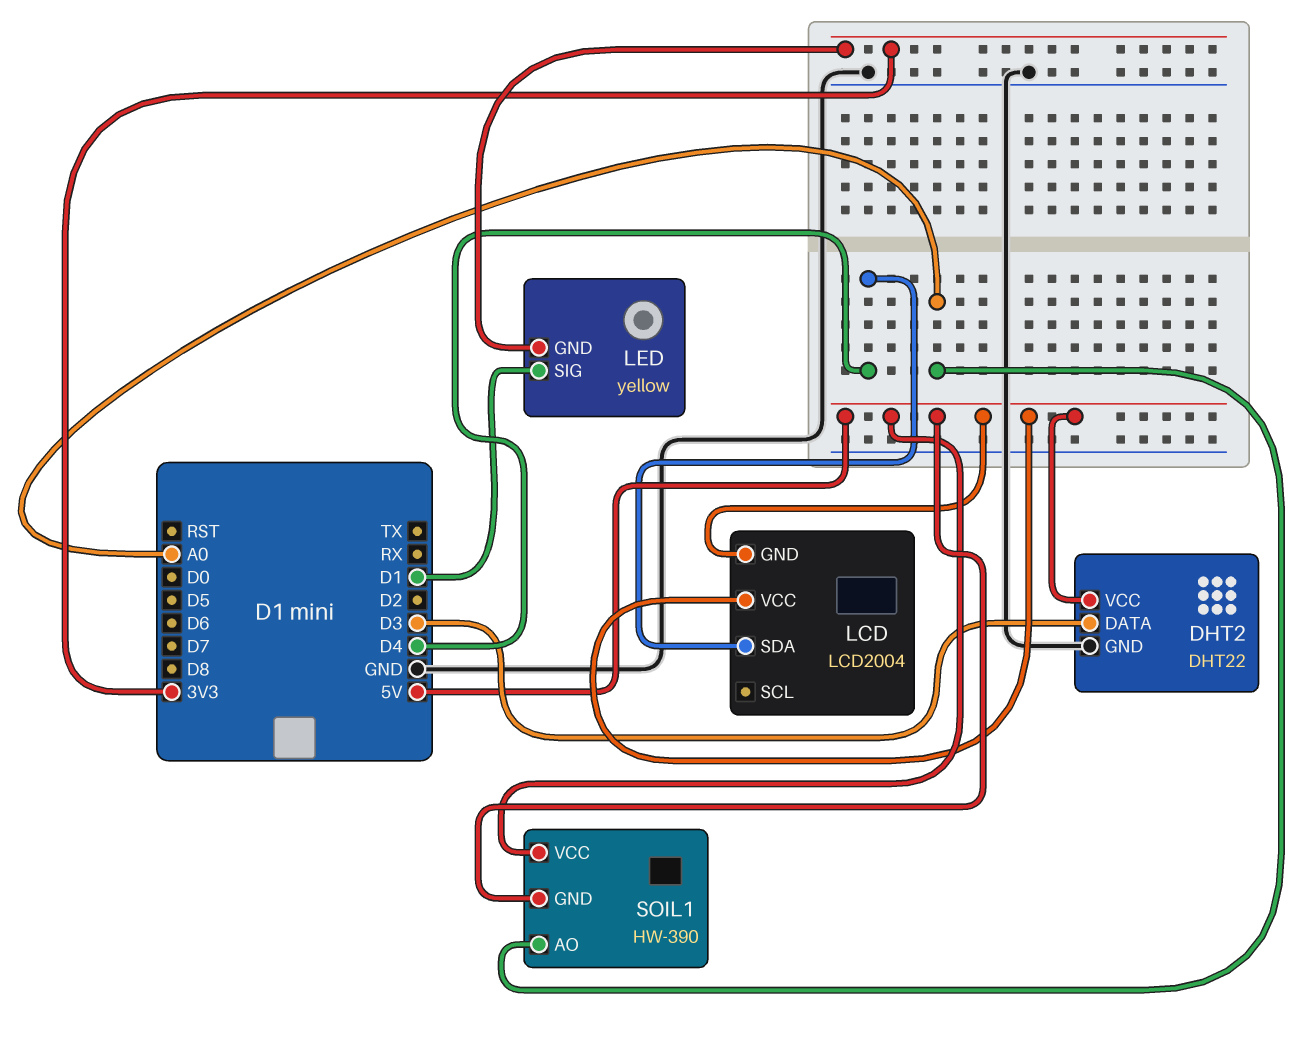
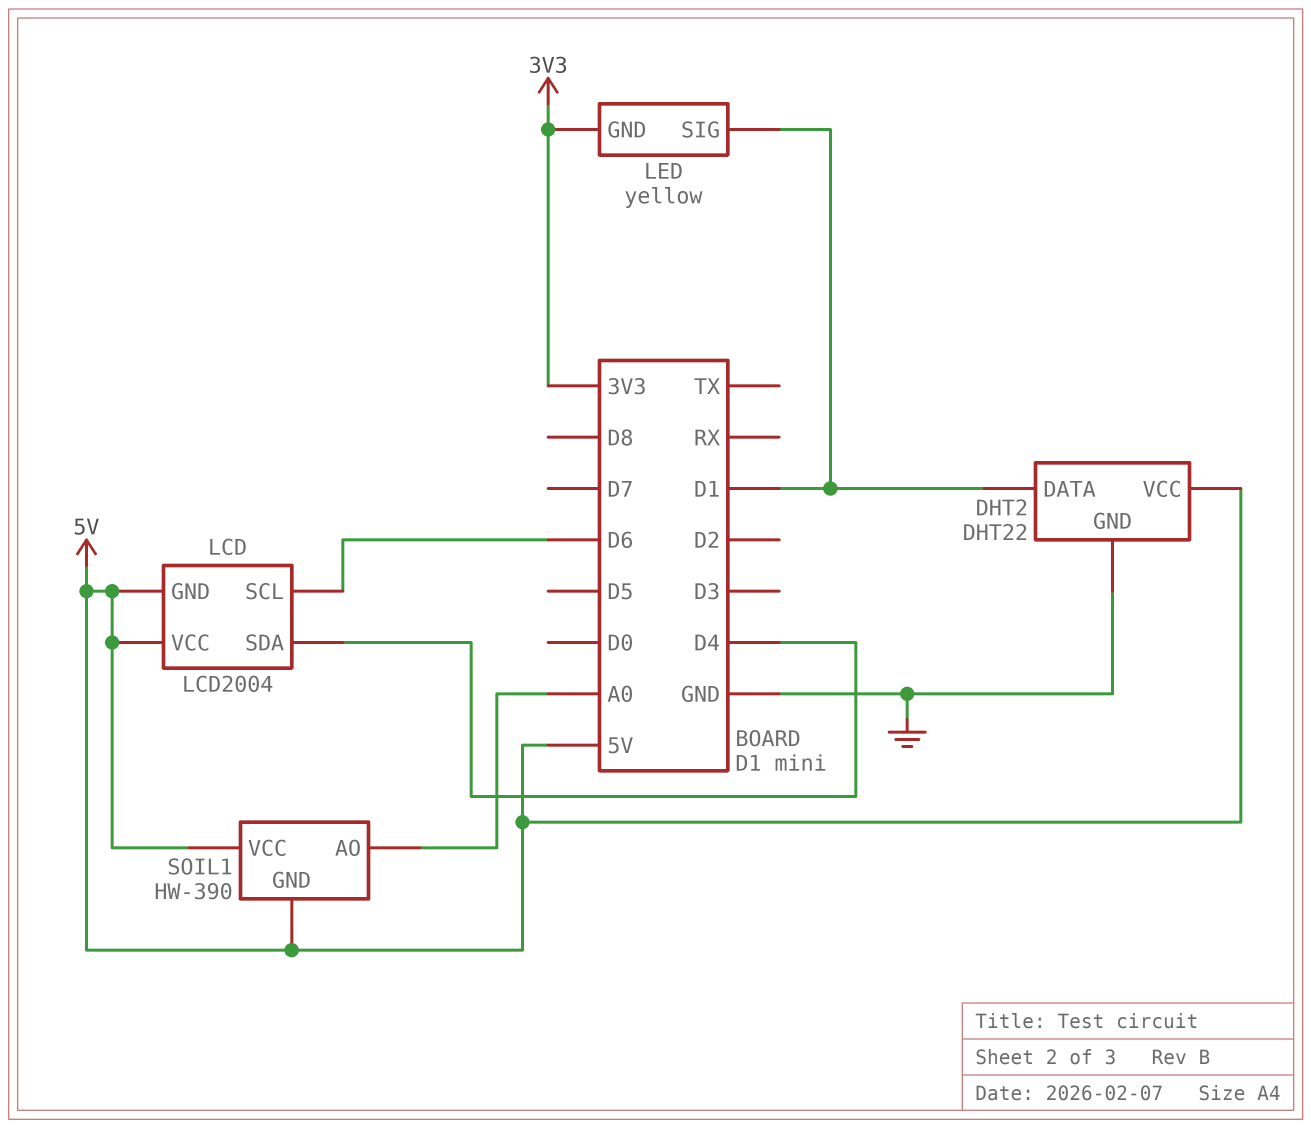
DHT2 pin DATA: D3 -> D1
LCD pin SCL: none -> D6

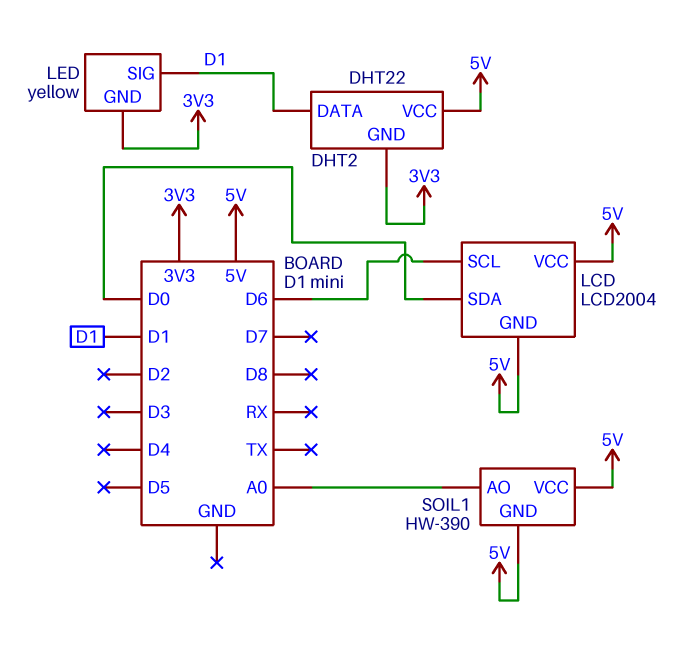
DHT2 pin GND: GND -> 3V3
LCD pin SDA: D4 -> D0

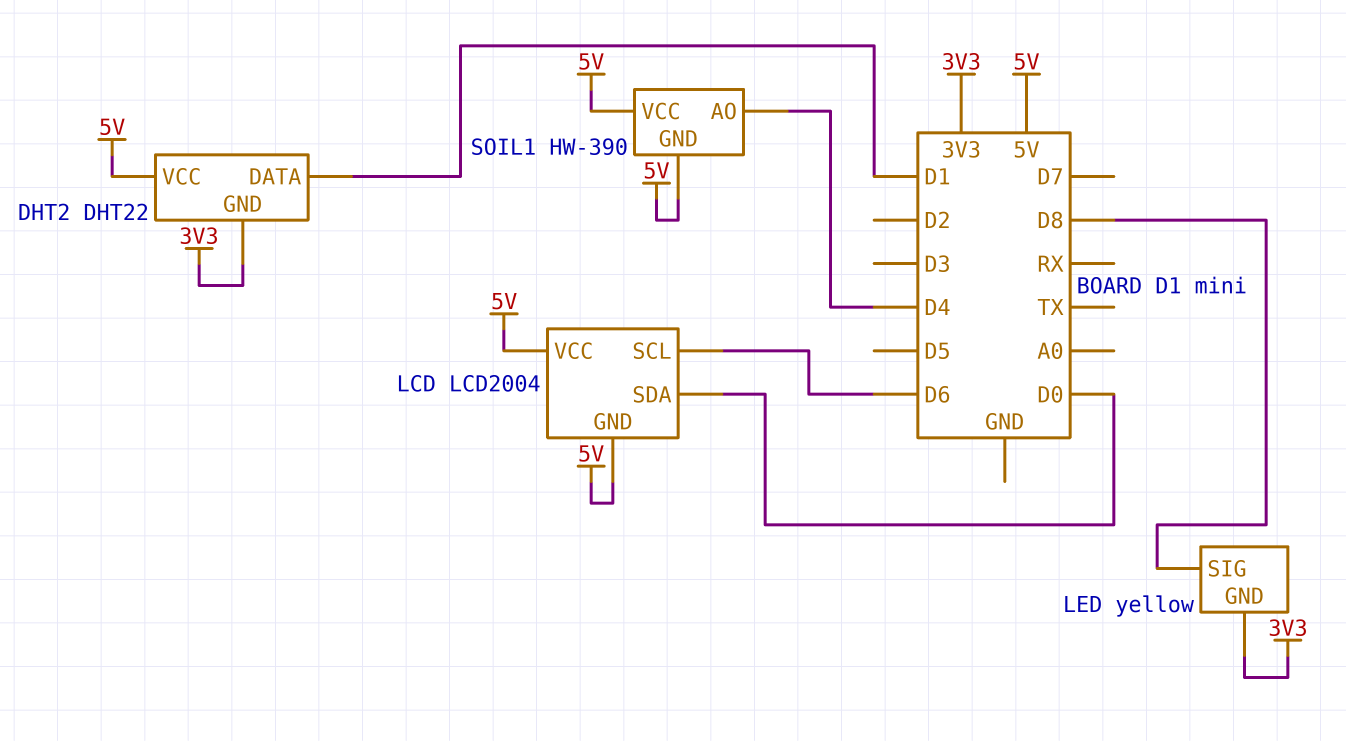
LED pin SIG: D1 -> D8
SOIL1 pin AO: A0 -> D4

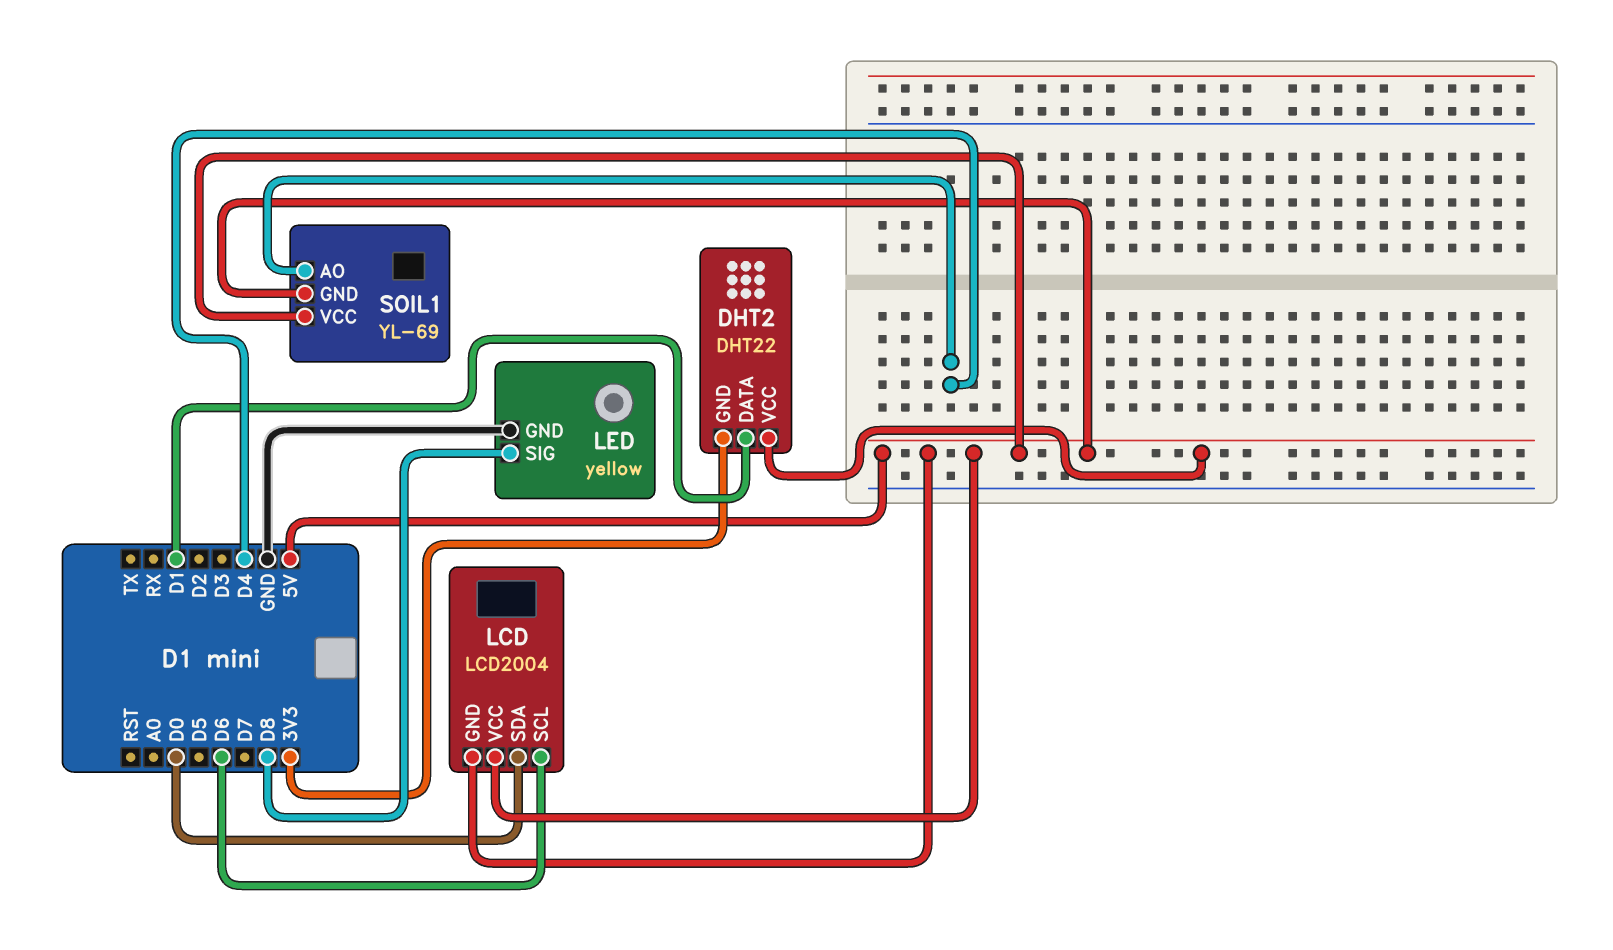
LED pin GND: 3V3 -> GND
SOIL1: HW-390 -> YL-69

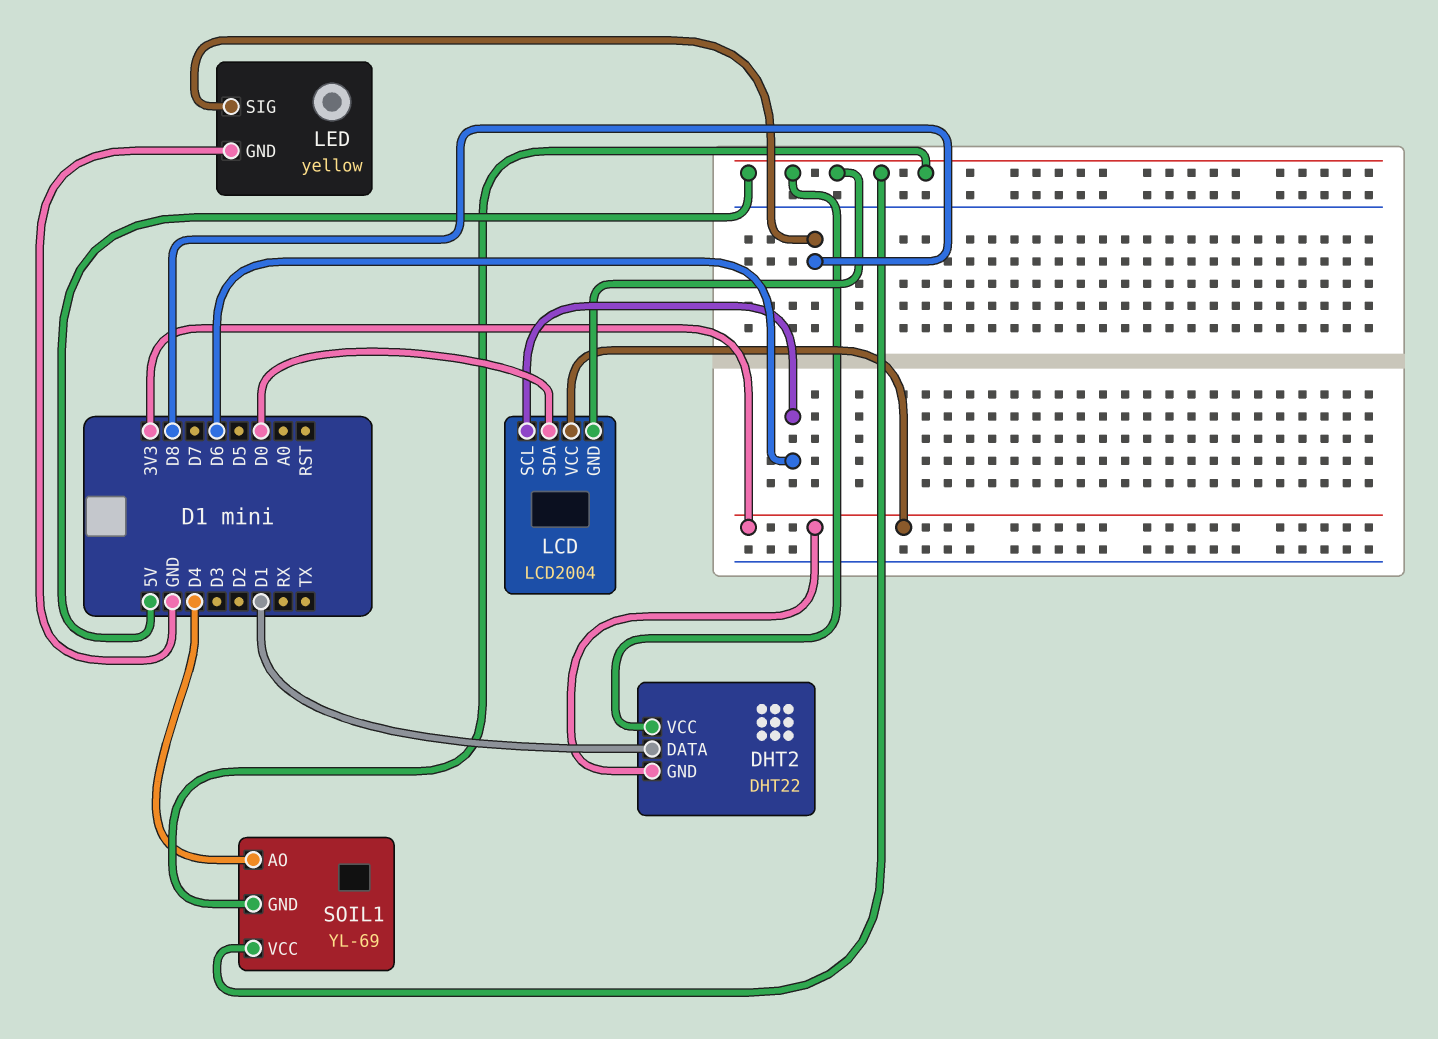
LCD pin VCC: 5V -> 3V3

